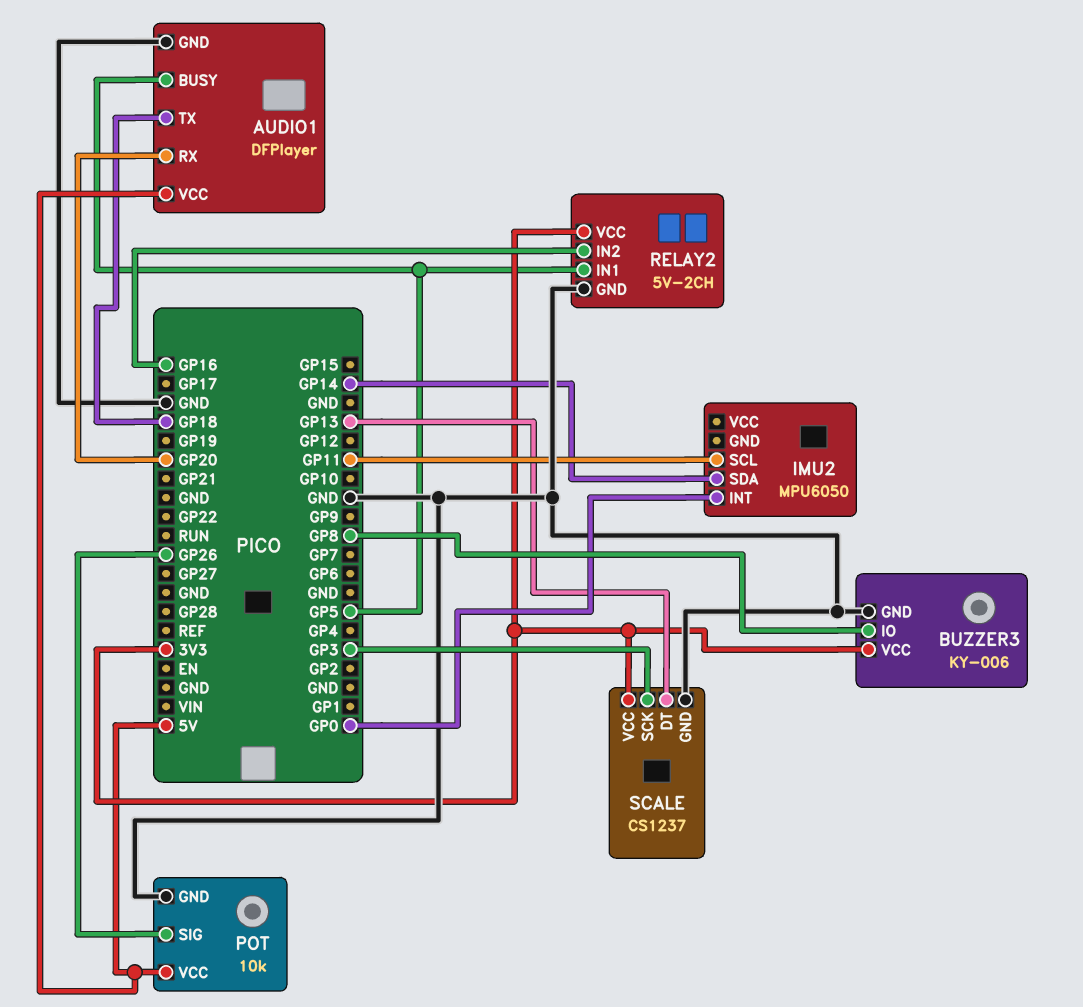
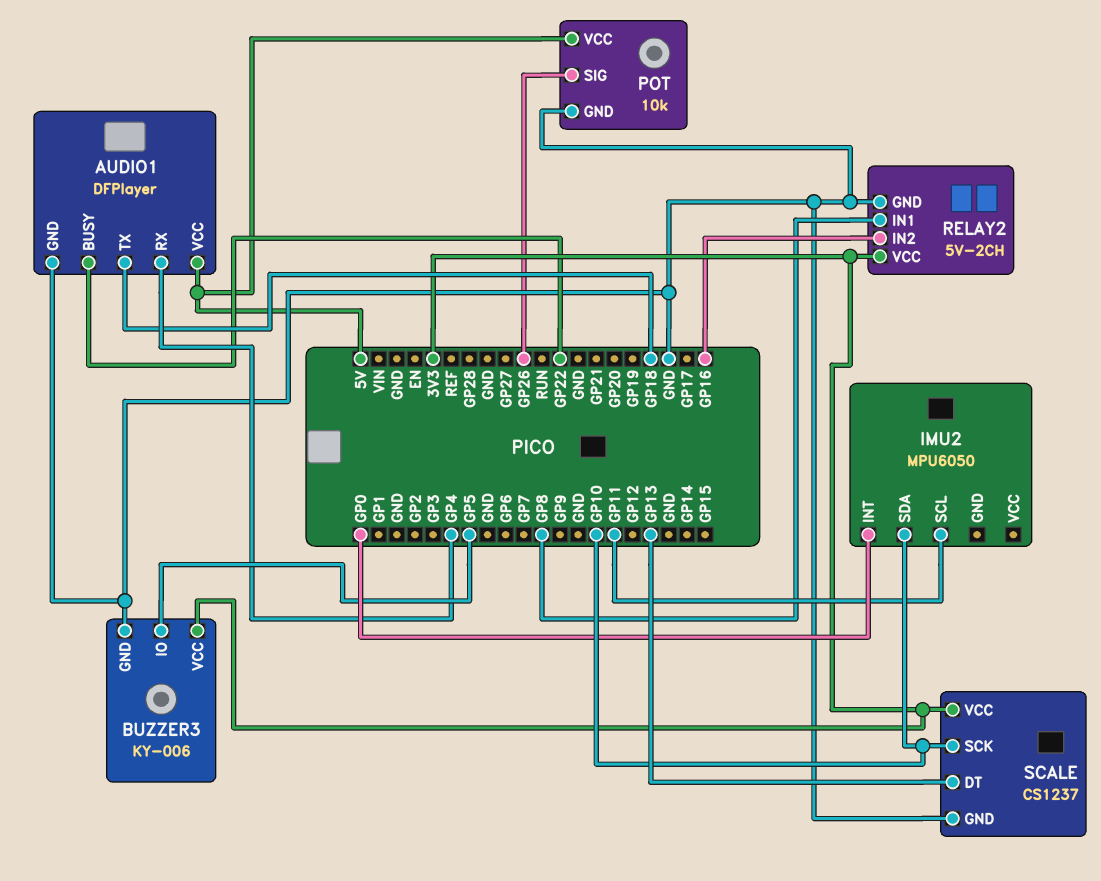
AUDIO1 pin BUSY: GP5 -> GP22
AUDIO1 pin RX: GP20 -> GP4
BUZZER3 pin IO: GP8 -> GP5
IMU2 pin SDA: GP14 -> GP10
RELAY2 pin IN1: GP5 -> GP8
SCALE pin SCK: GP3 -> GP10

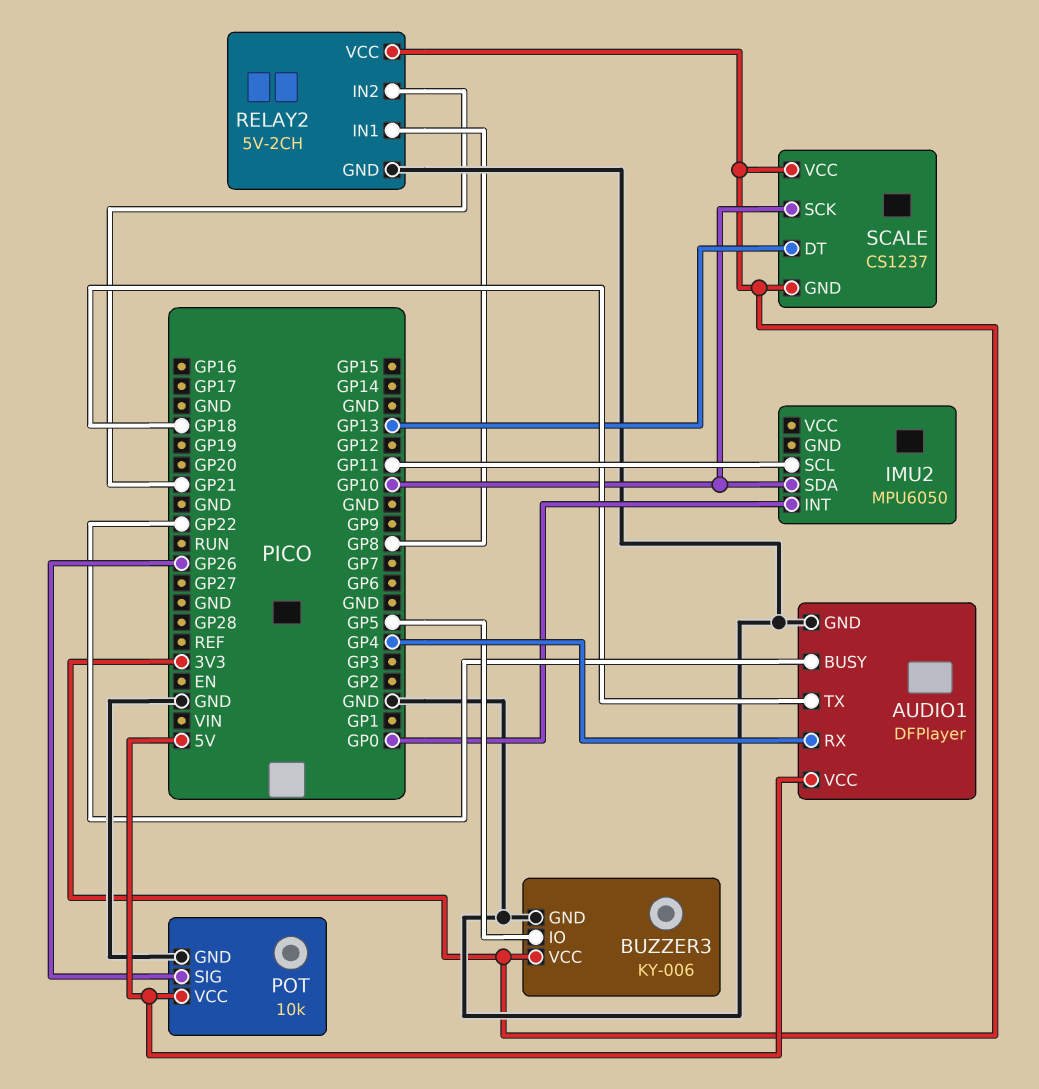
RELAY2 pin IN2: GP16 -> GP21
SCALE pin GND: GND -> 3V3

